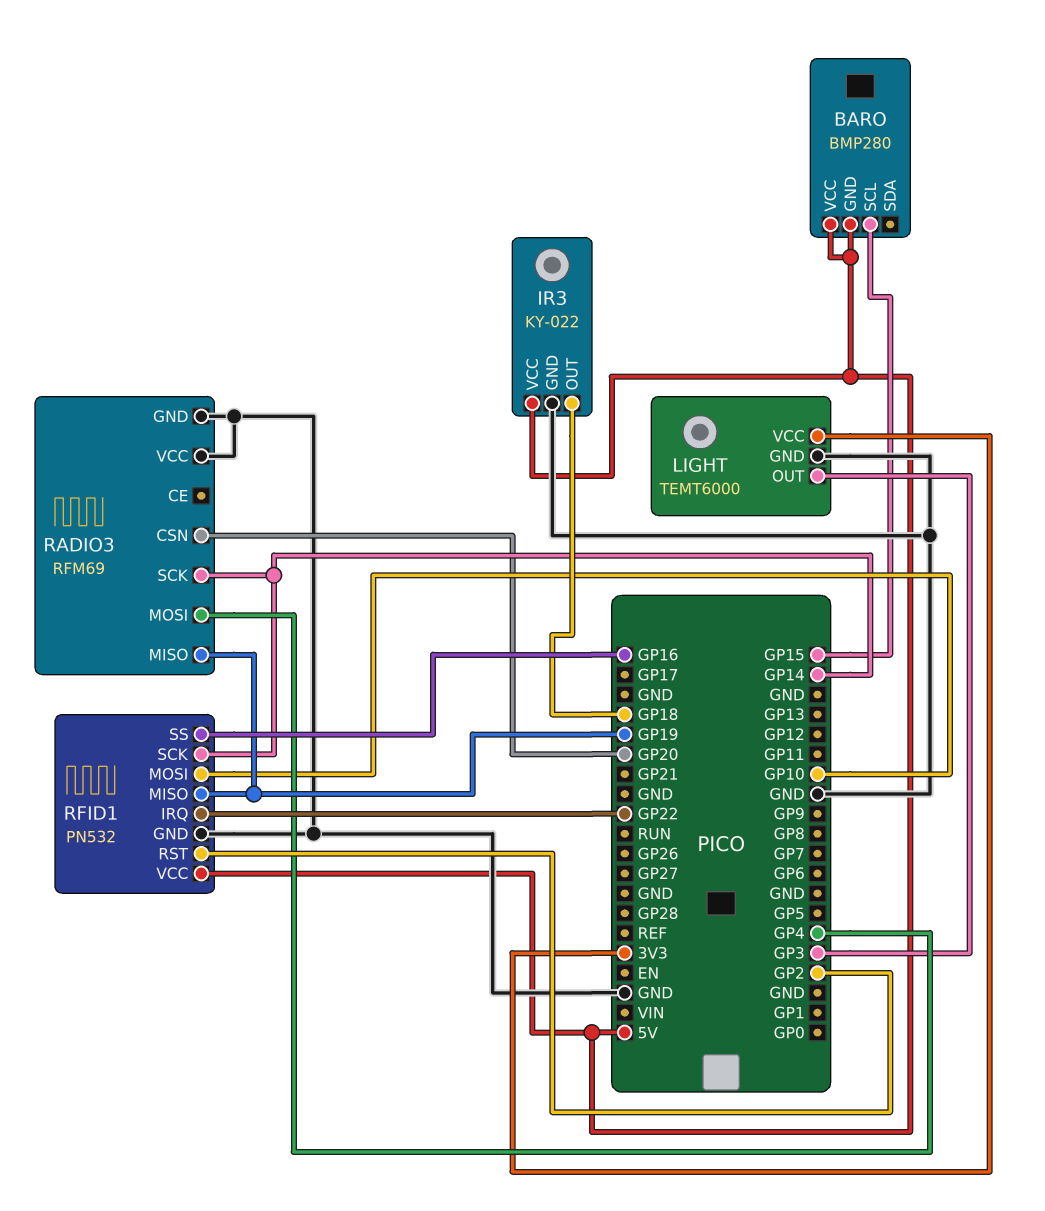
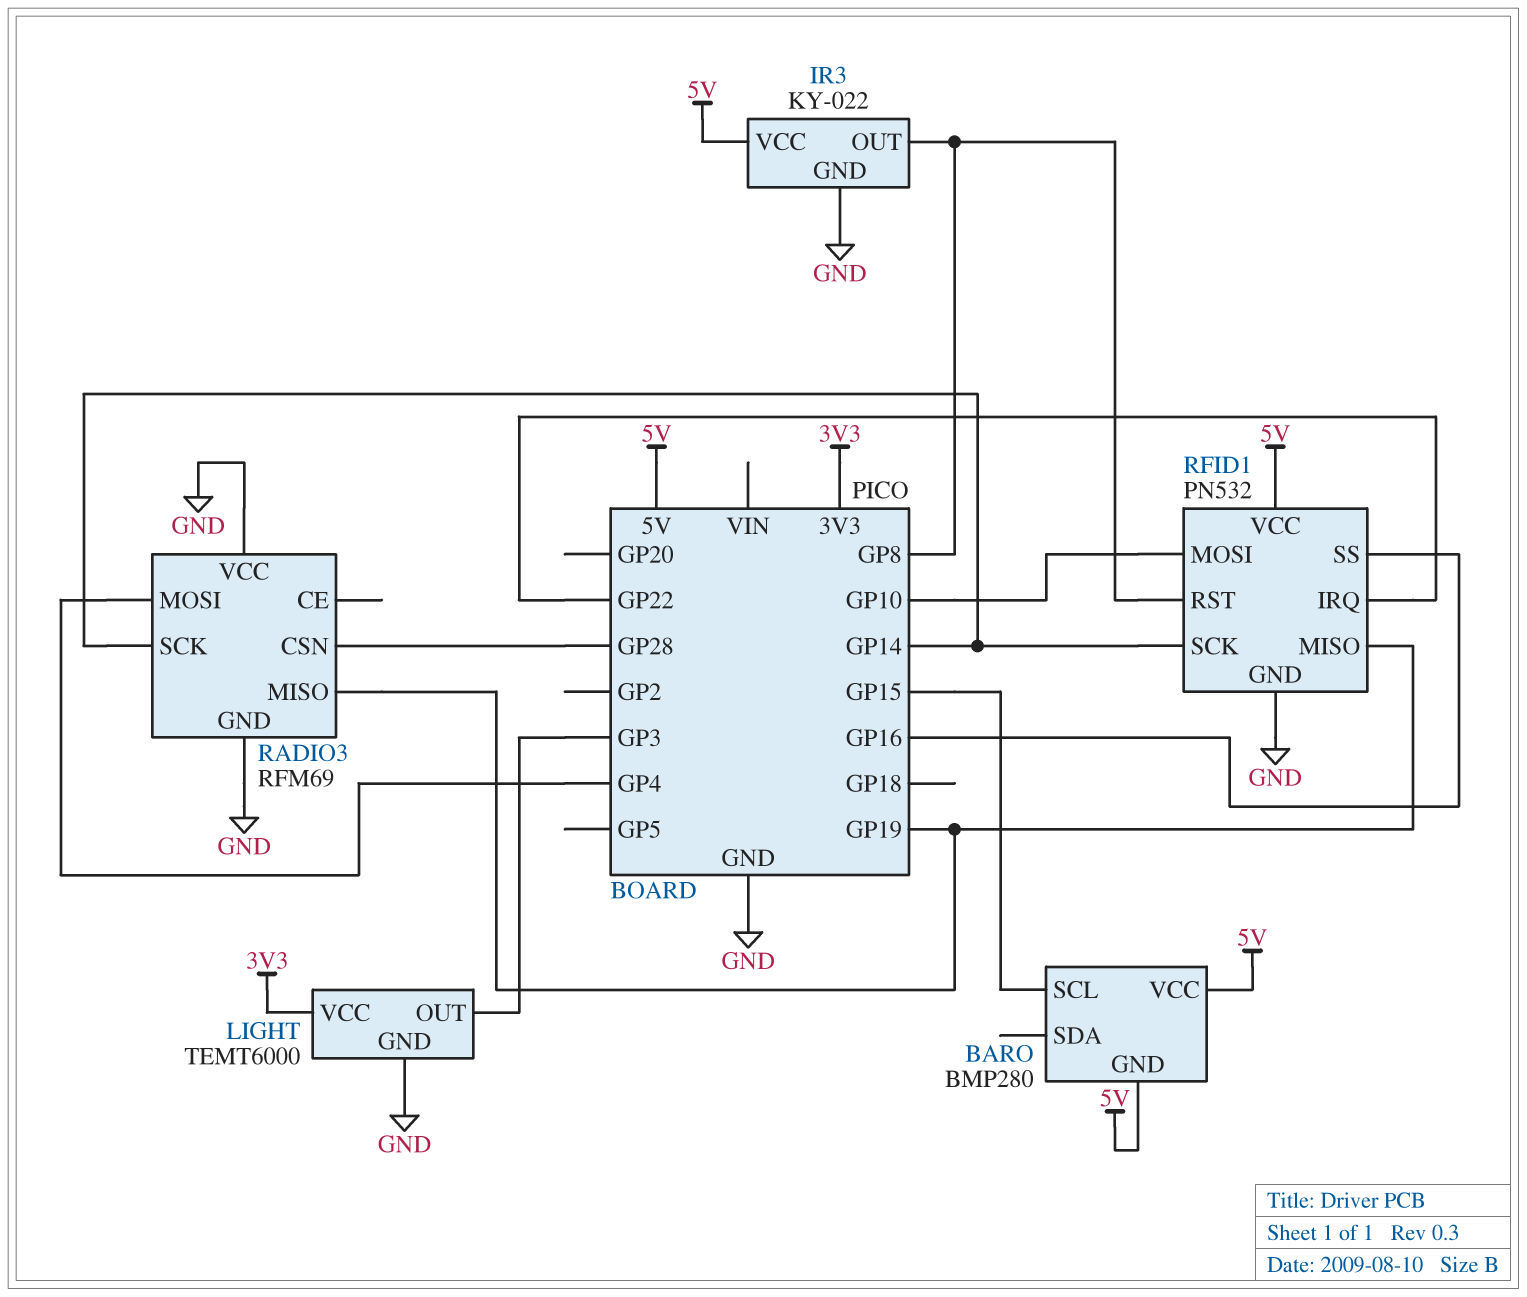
IR3 pin OUT: GP18 -> GP8
RADIO3 pin CSN: GP20 -> GP28
RFID1 pin RST: GP2 -> GP8

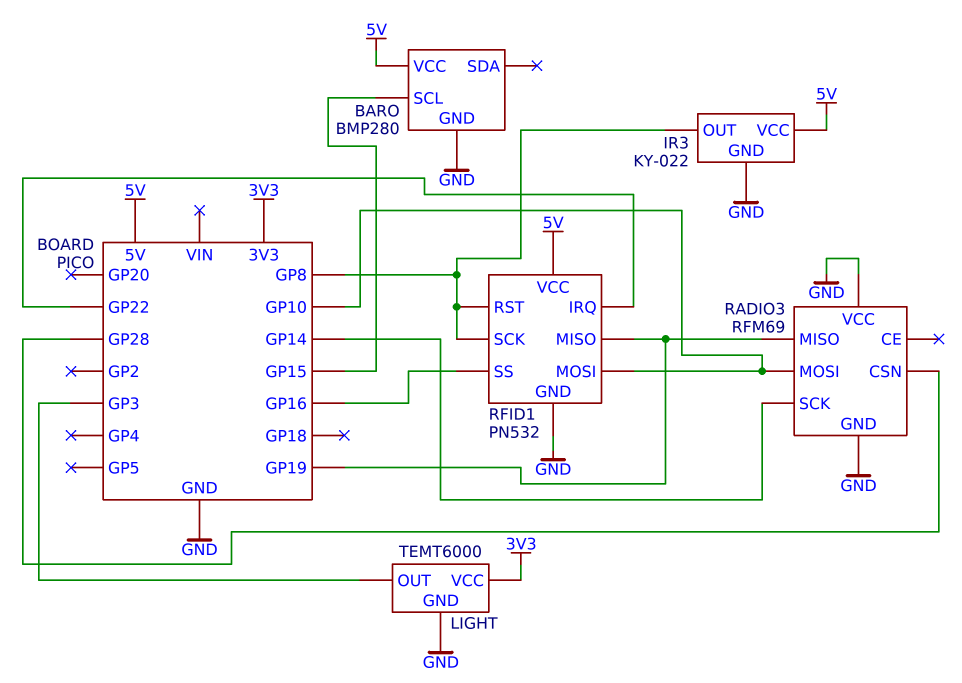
BARO pin GND: 5V -> GND
RADIO3 pin MOSI: GP4 -> GP10
RFID1 pin SCK: GP14 -> GP8

